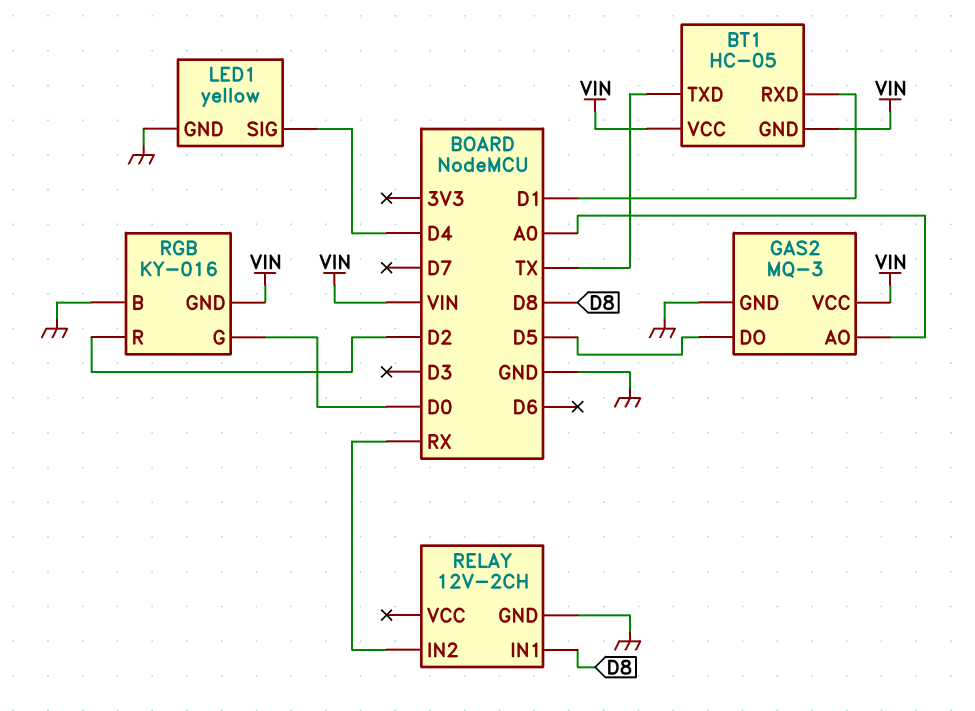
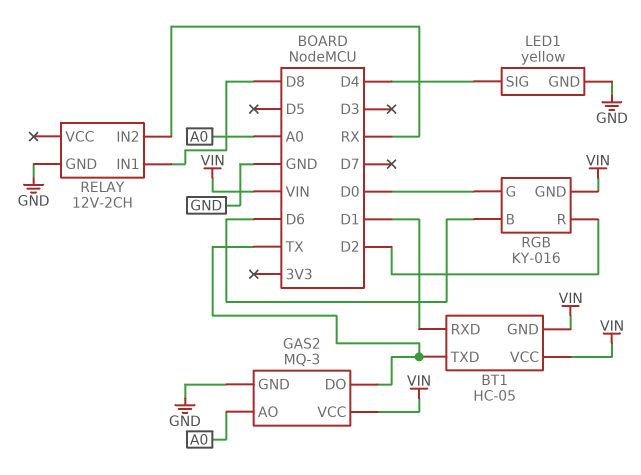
GAS2 pin DO: D5 -> TX
RGB pin B: GND -> D6

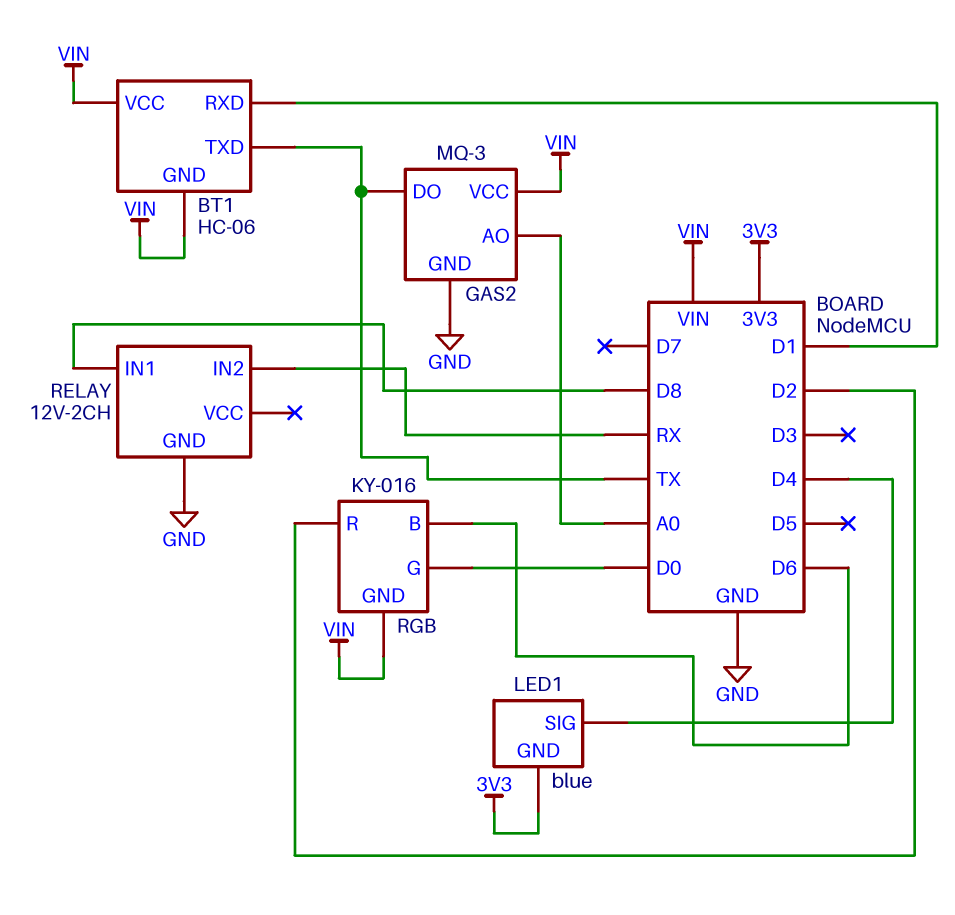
BT1: HC-05 -> HC-06
LED1: yellow -> blue
LED1 pin GND: GND -> 3V3

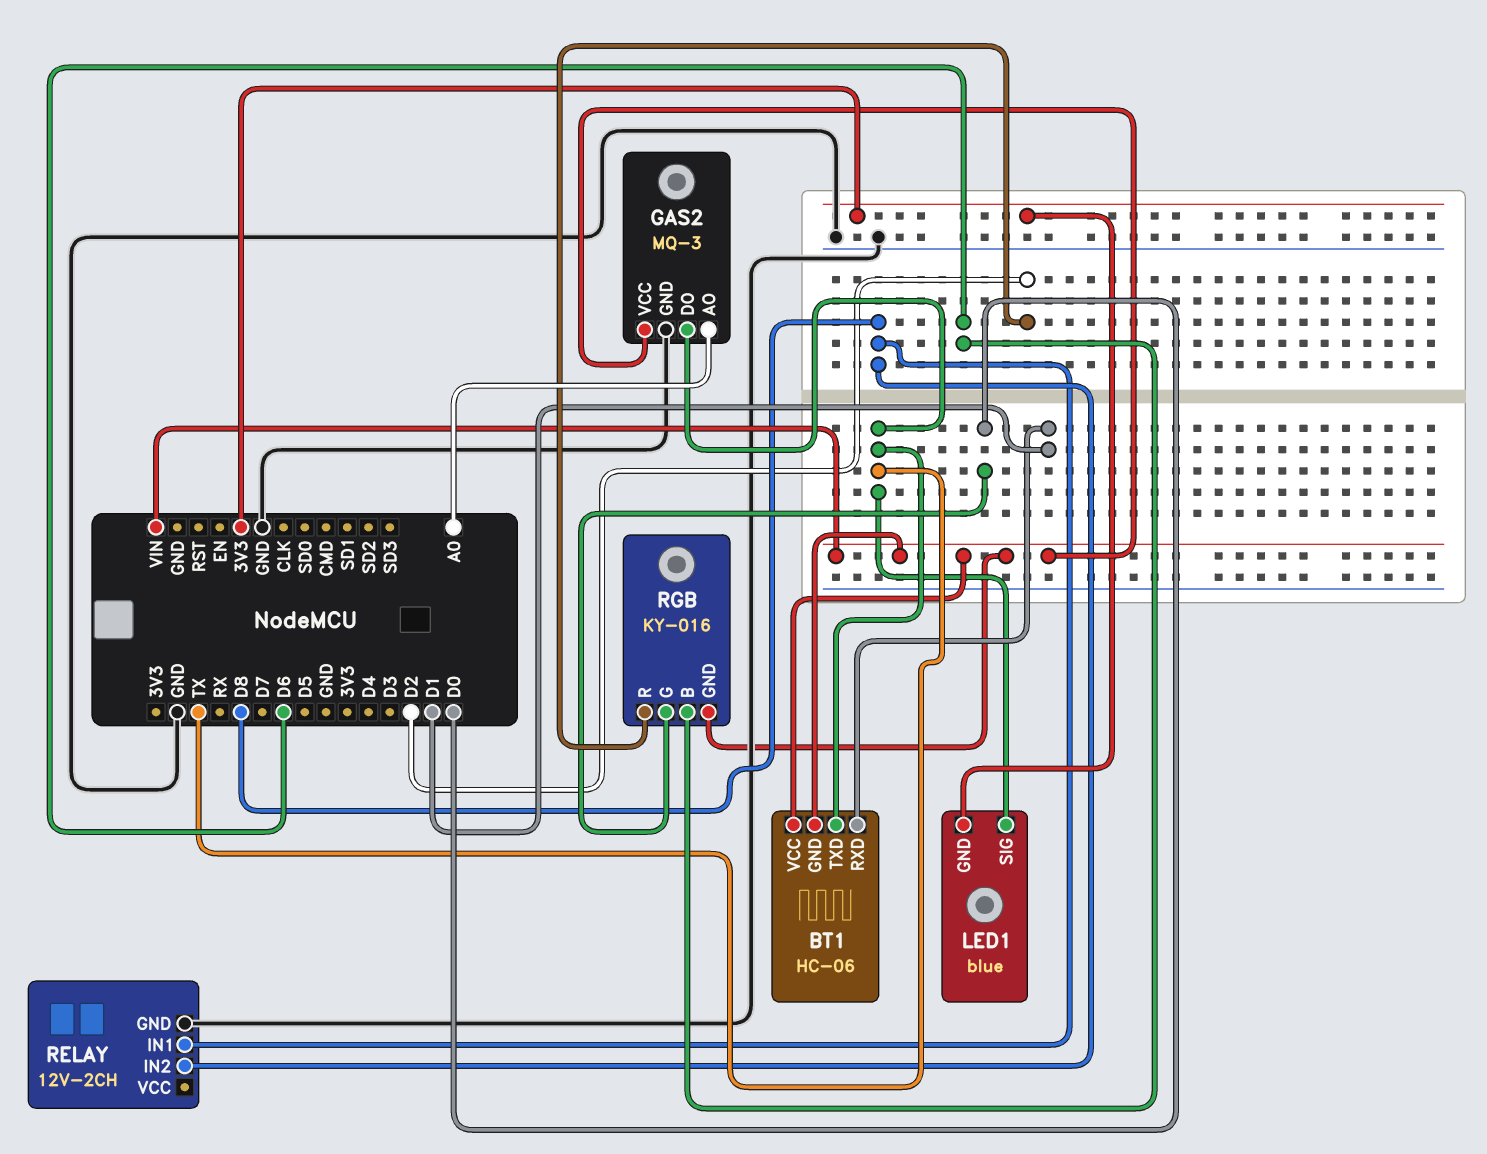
LED1 pin SIG: D4 -> TX
RELAY pin IN2: RX -> D8

